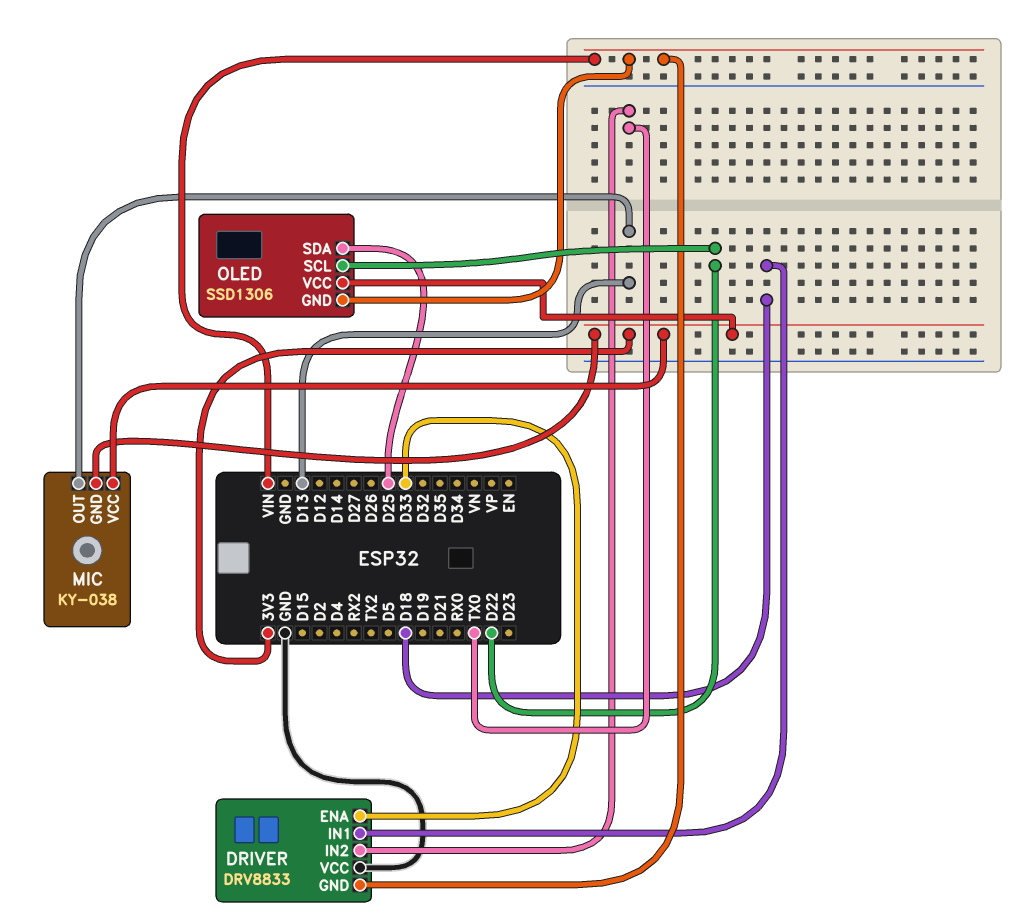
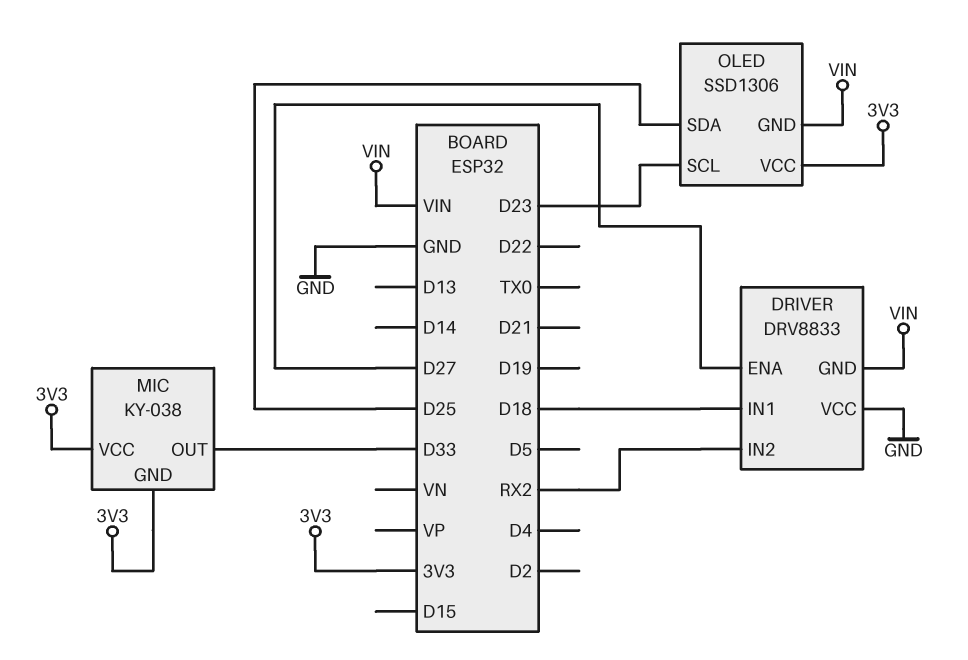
DRIVER pin ENA: D33 -> D27
DRIVER pin IN2: TX0 -> RX2
MIC pin OUT: D13 -> D33
OLED pin SCL: D22 -> D23

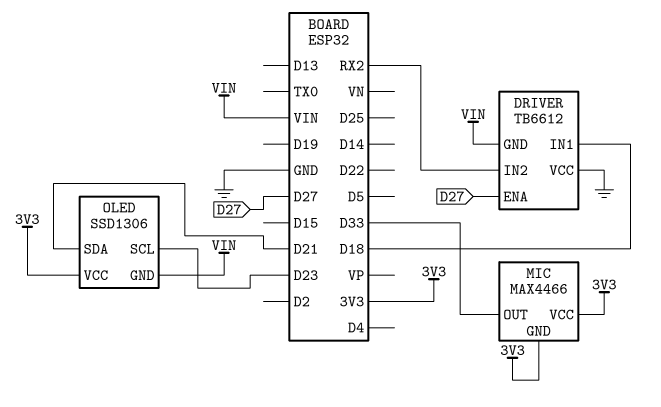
DRIVER: DRV8833 -> TB6612
MIC: KY-038 -> MAX4466
OLED pin SDA: D25 -> D21

